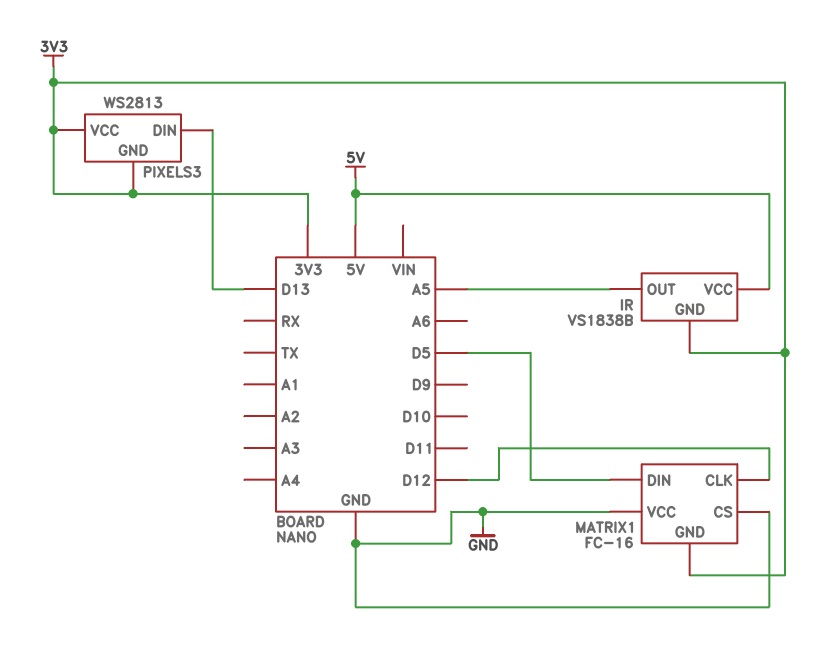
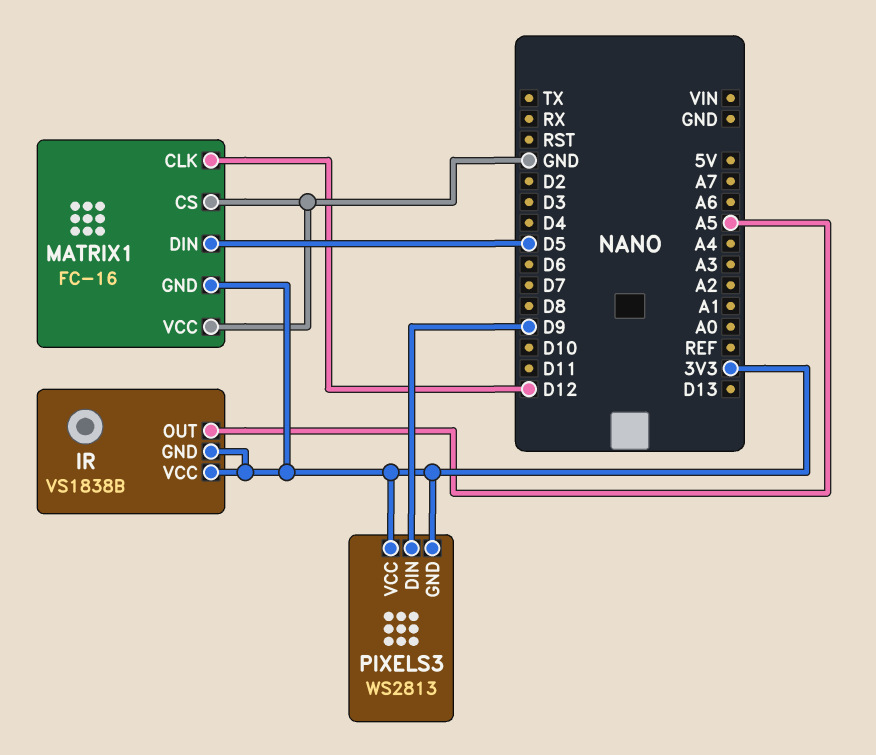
IR pin VCC: 5V -> 3V3
PIXELS3 pin DIN: D13 -> D9

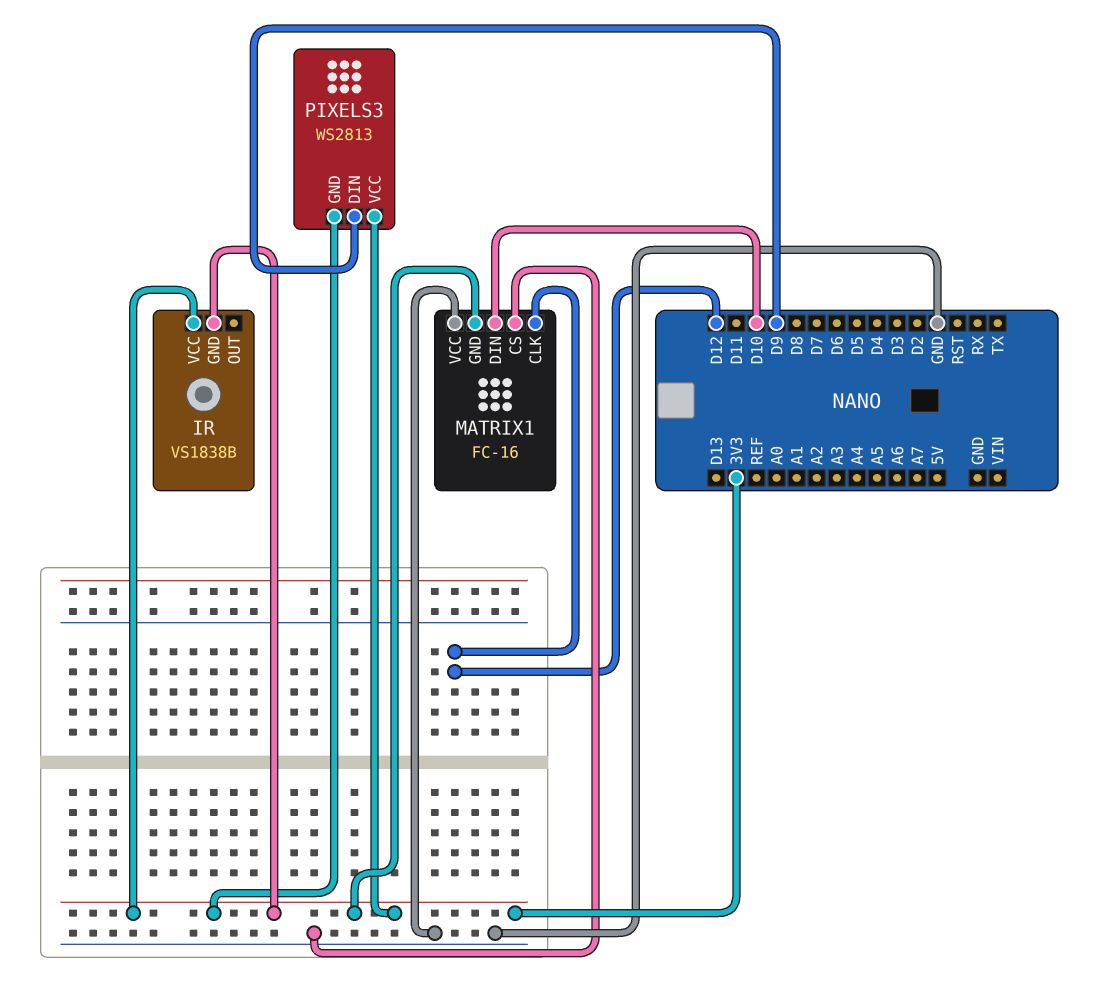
IR pin OUT: A5 -> none
MATRIX1 pin DIN: D5 -> D10

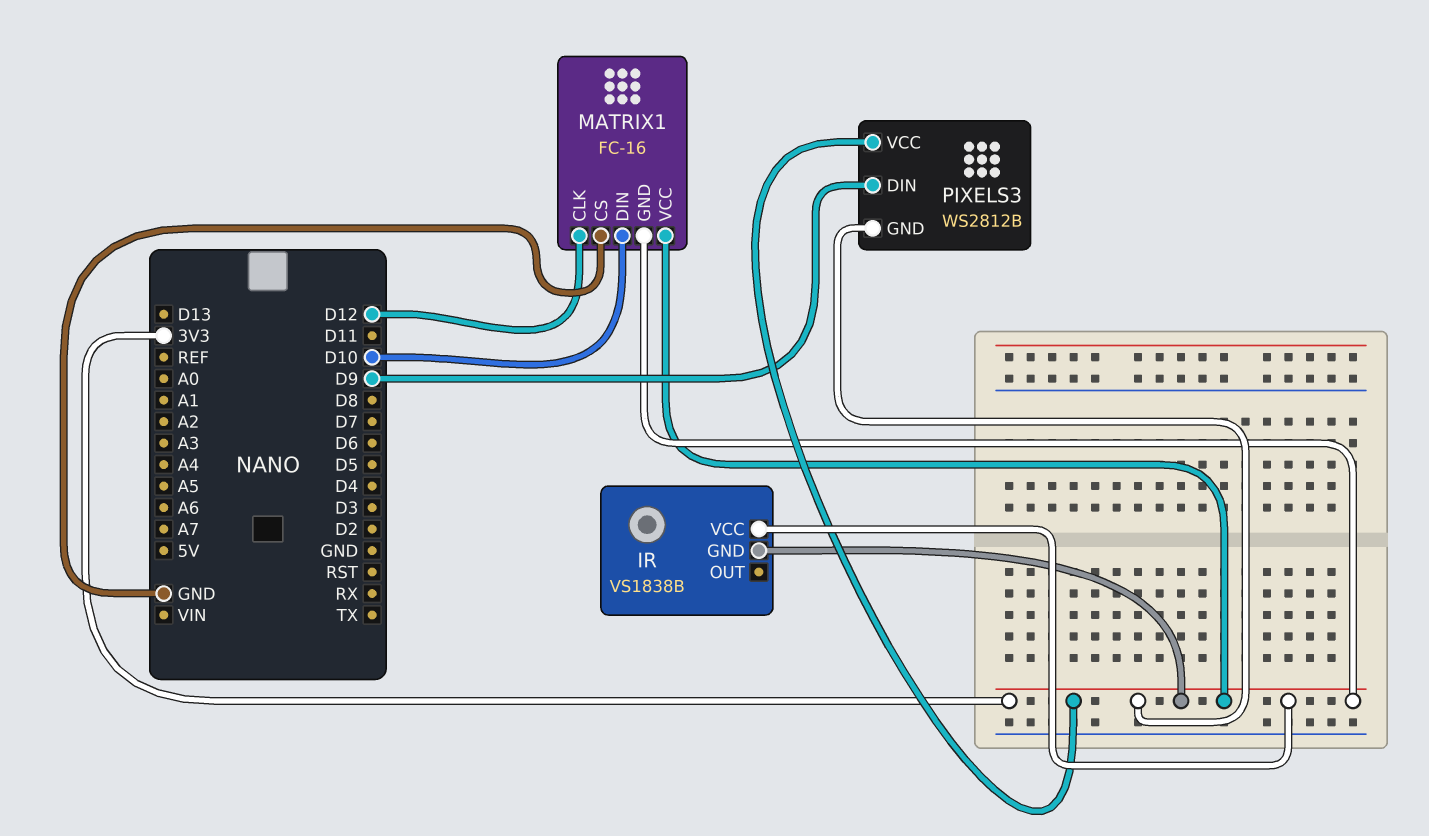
MATRIX1 pin VCC: GND -> 3V3
PIXELS3: WS2813 -> WS2812B

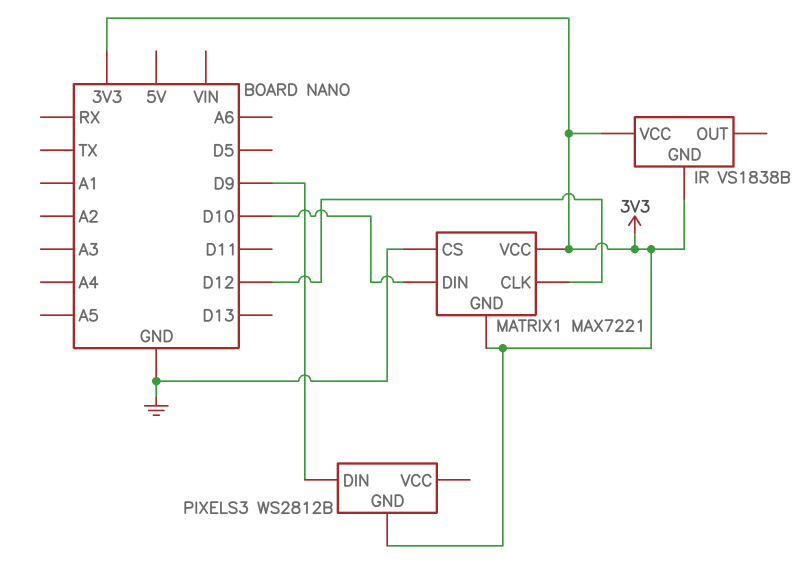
MATRIX1: FC-16 -> MAX7221
PIXELS3 pin VCC: 3V3 -> none

